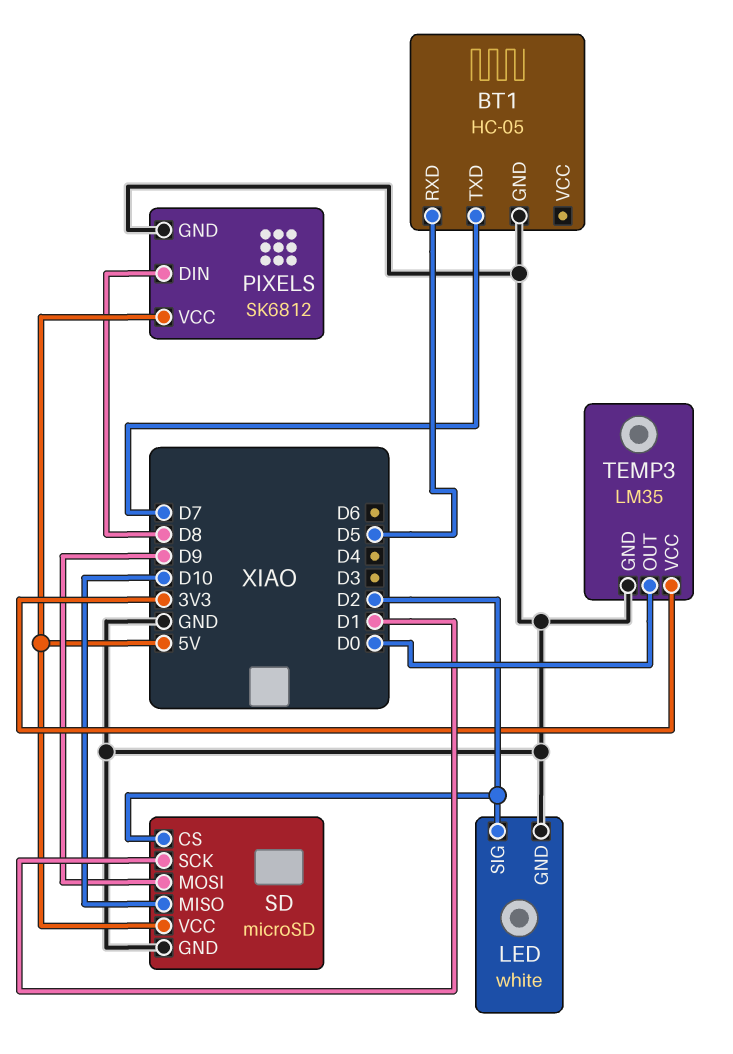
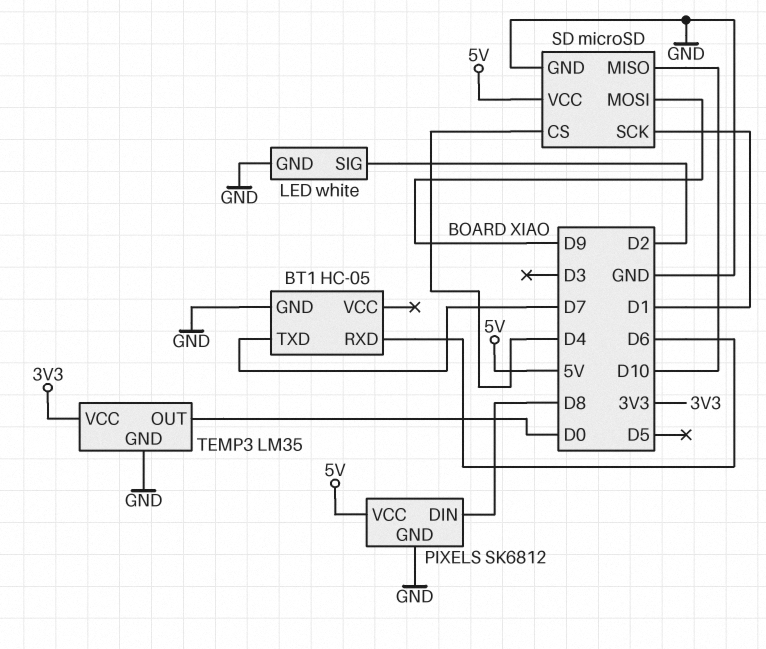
BT1 pin RXD: D5 -> D6
SD pin CS: D2 -> D4

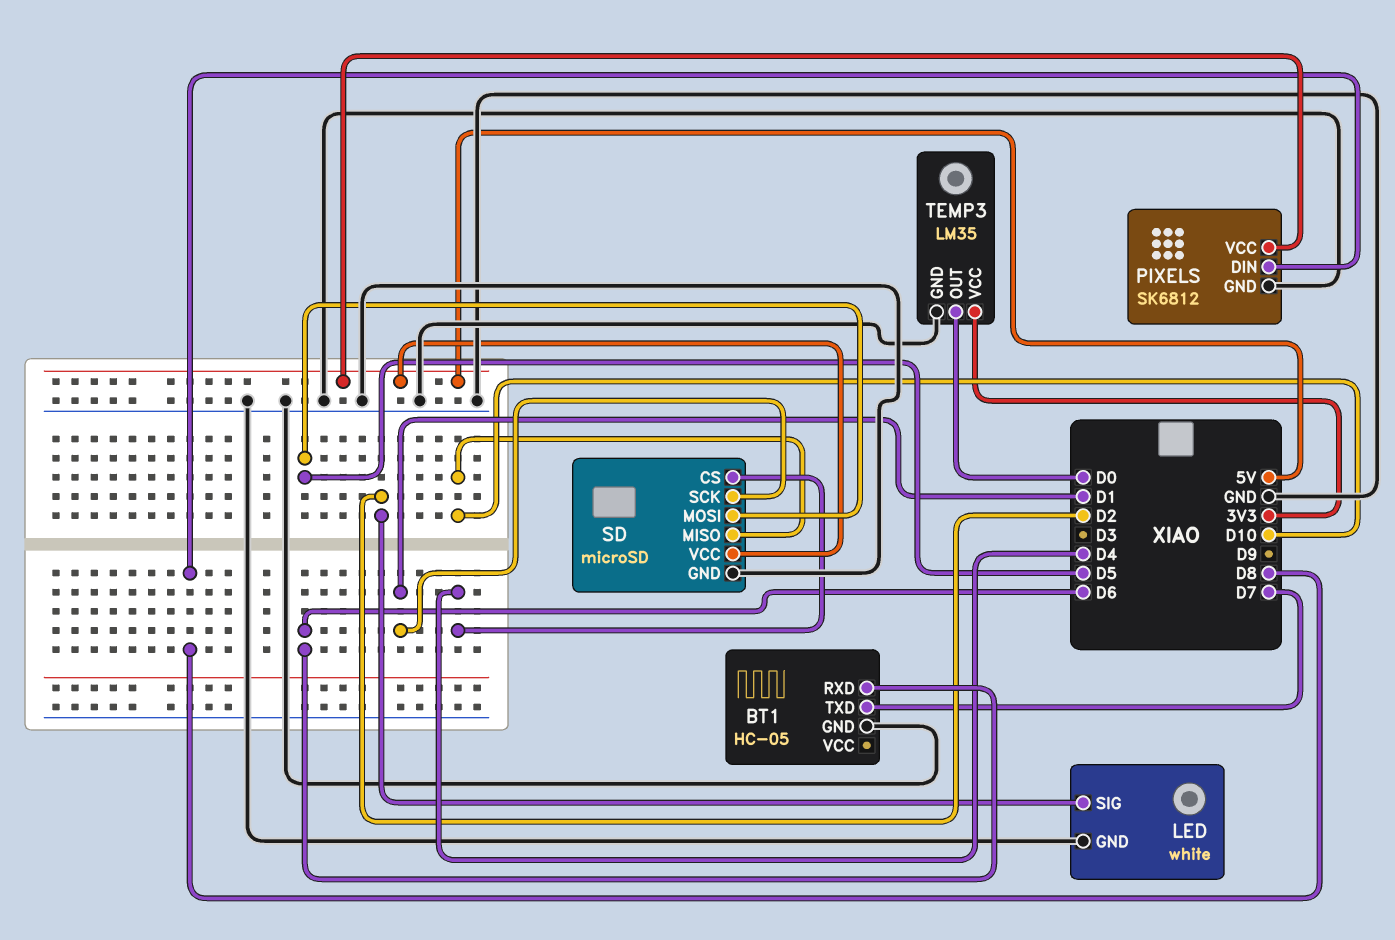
SD pin MOSI: D9 -> D5

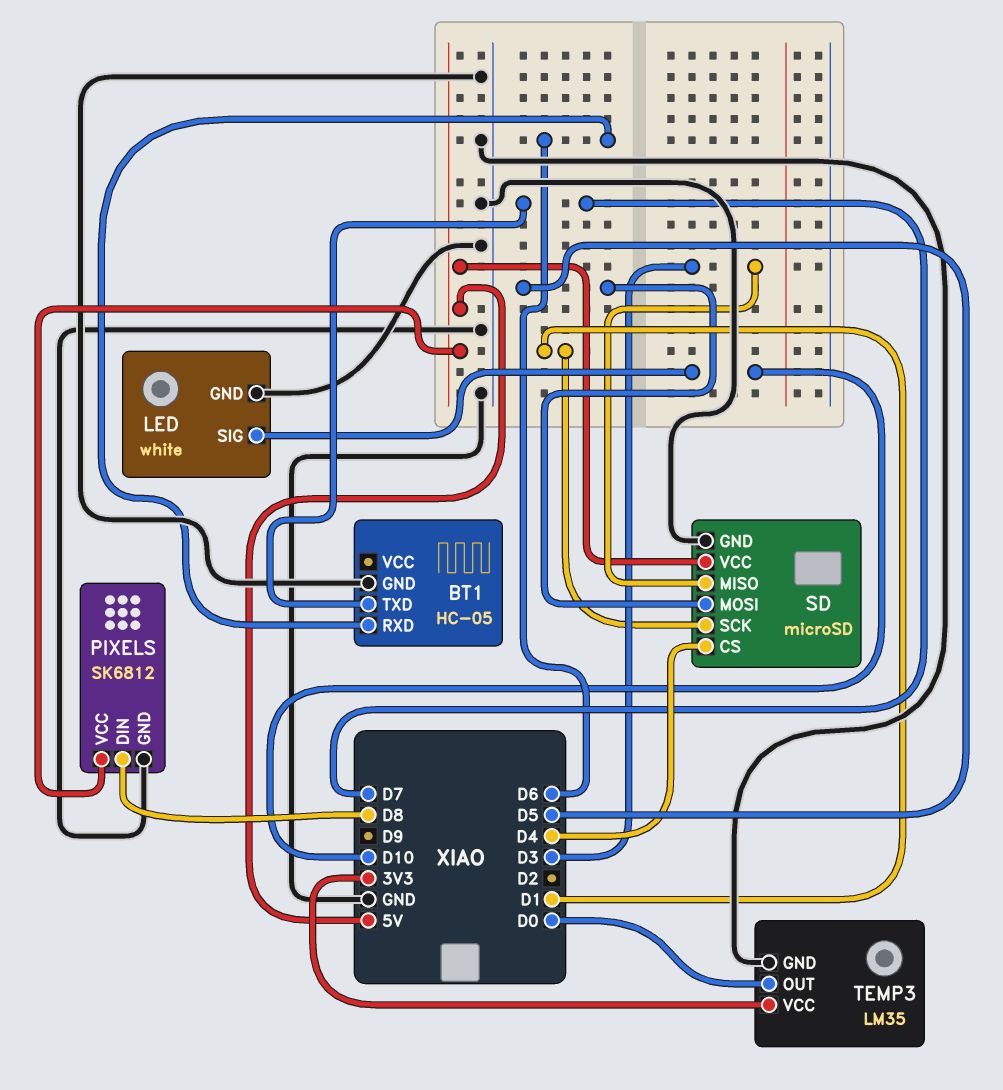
LED pin SIG: D2 -> D10
SD pin MISO: D10 -> D3

